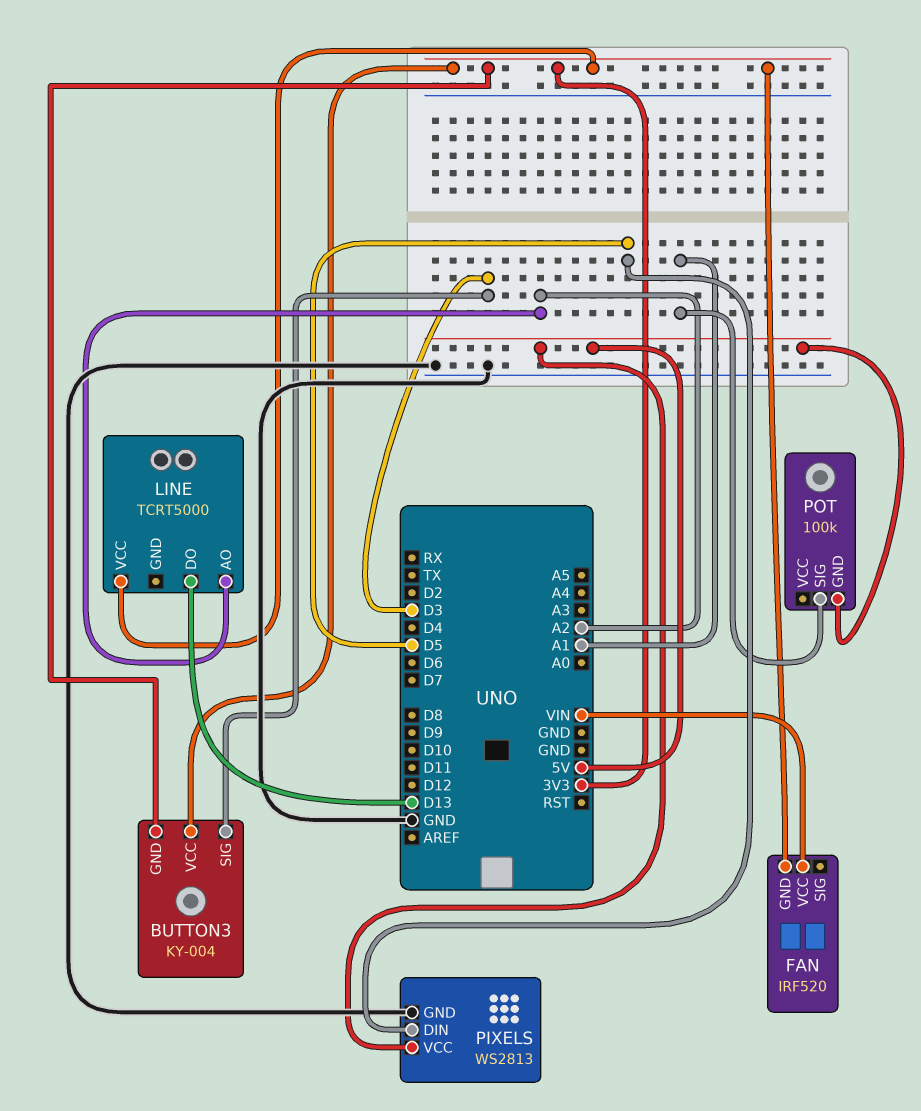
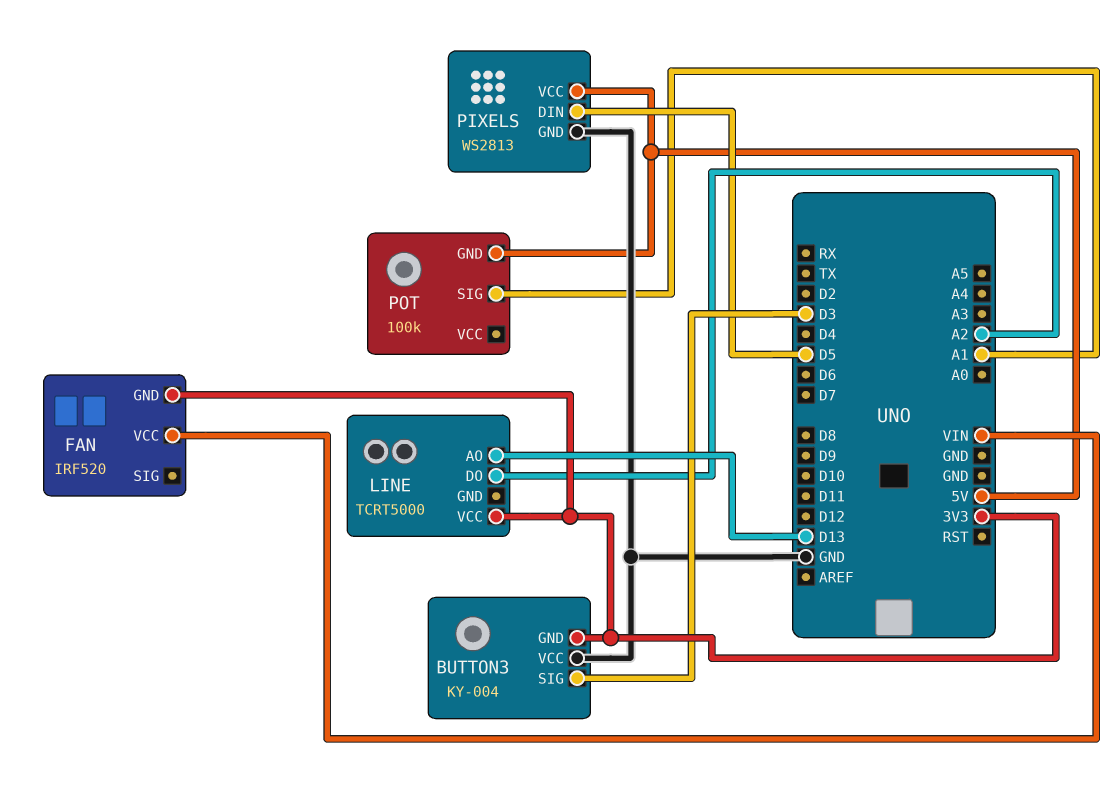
BUTTON3 pin VCC: 3V3 -> GND
LINE pin AO: A2 -> D13
LINE pin DO: D13 -> A2

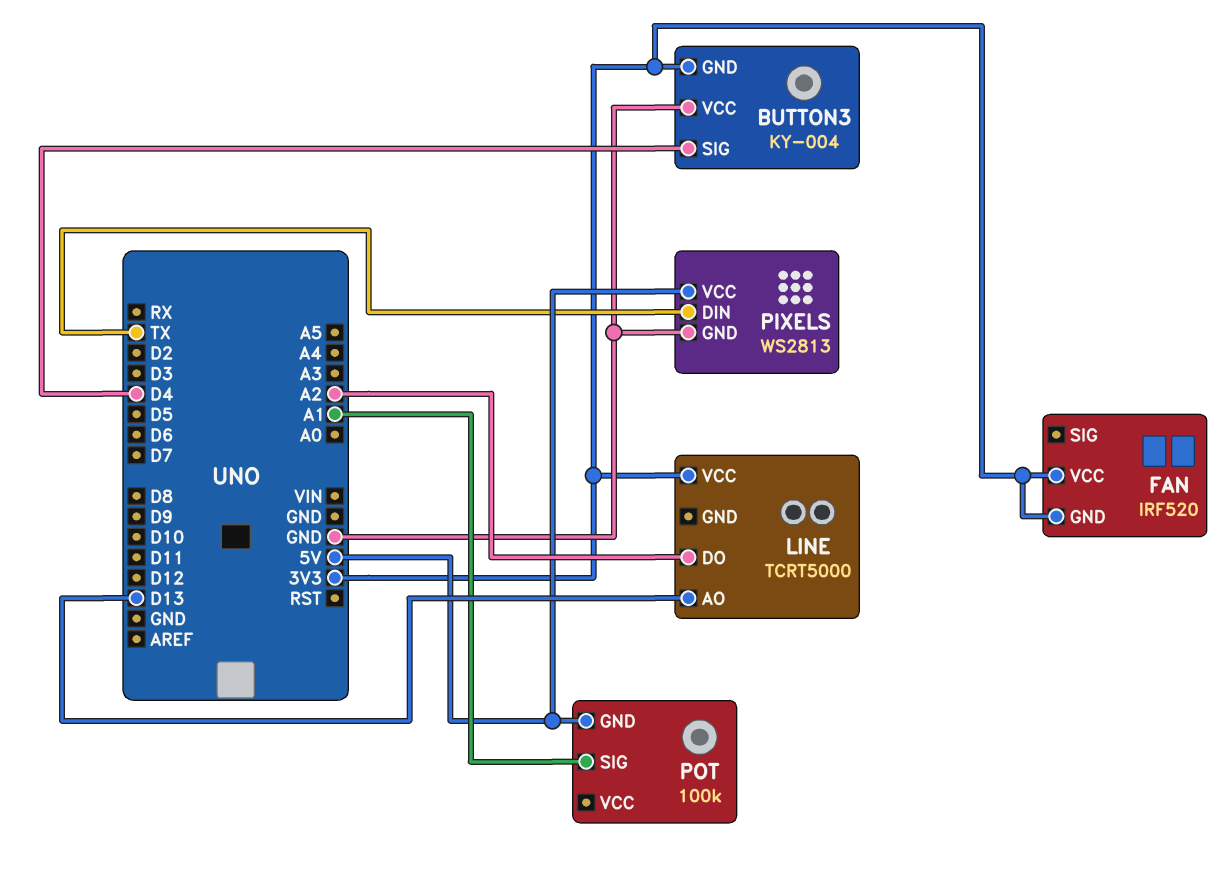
BUTTON3 pin SIG: D3 -> D4
FAN pin VCC: VIN -> 3V3
PIXELS pin DIN: D5 -> TX

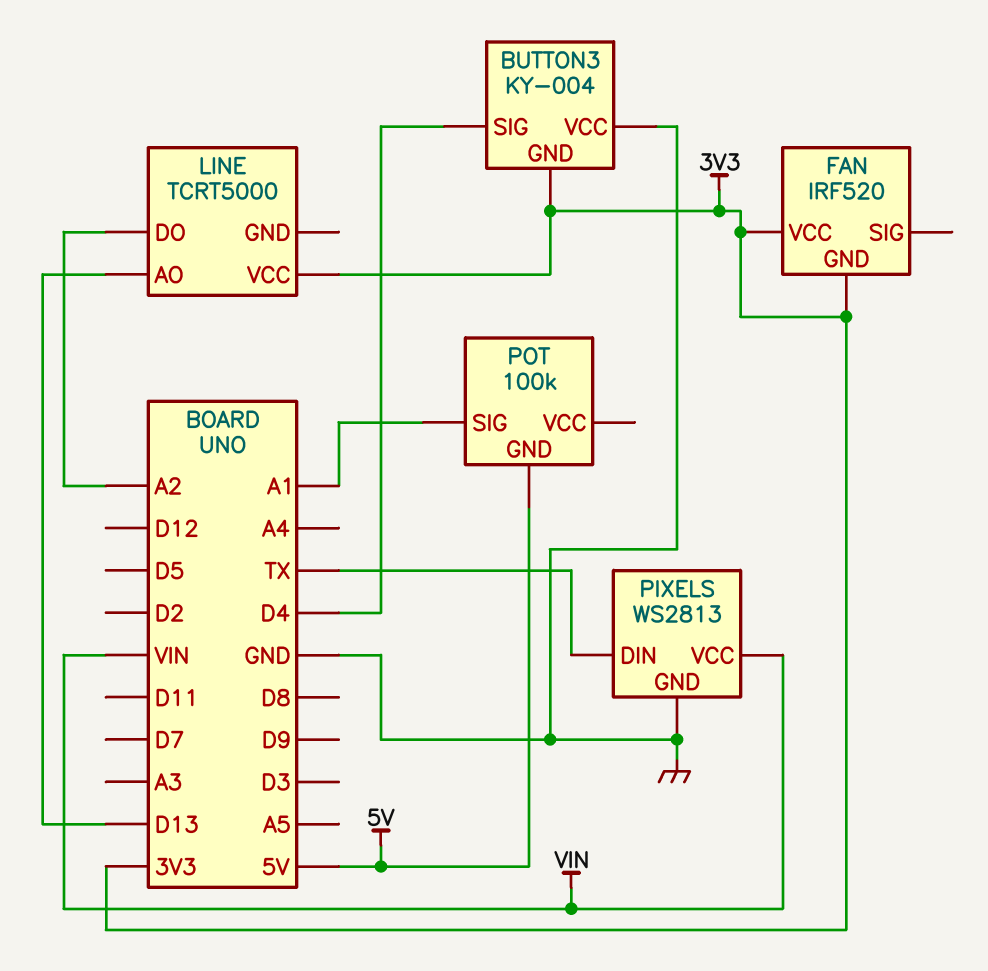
PIXELS pin VCC: 5V -> VIN

